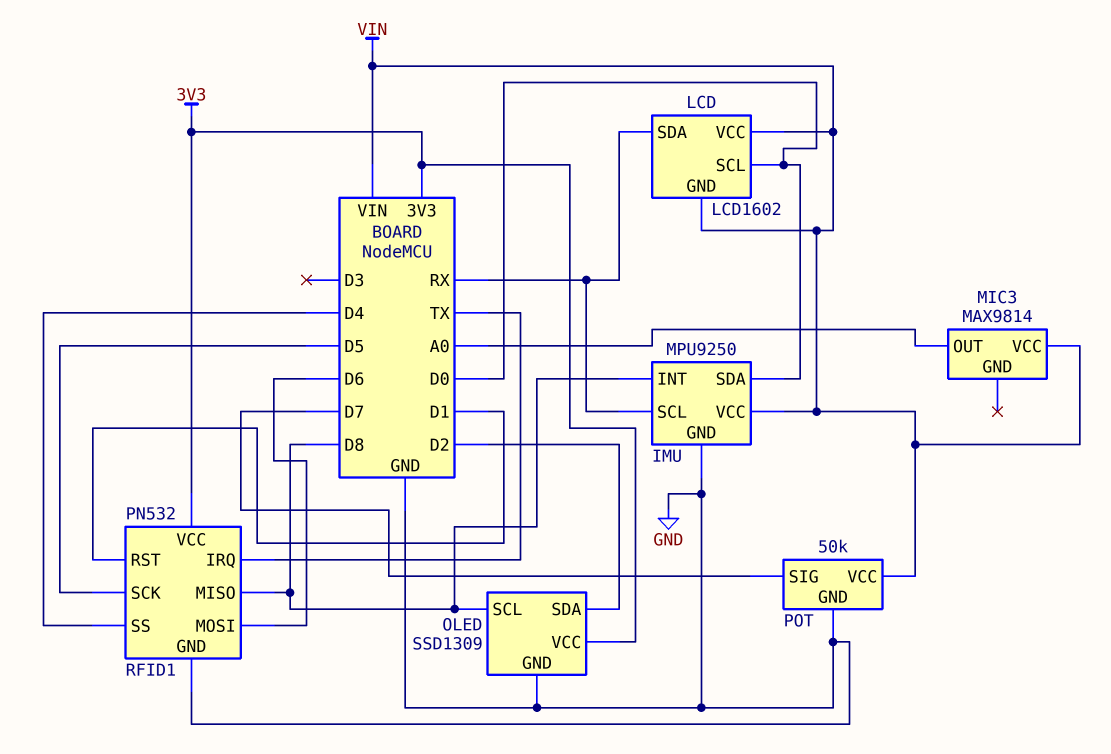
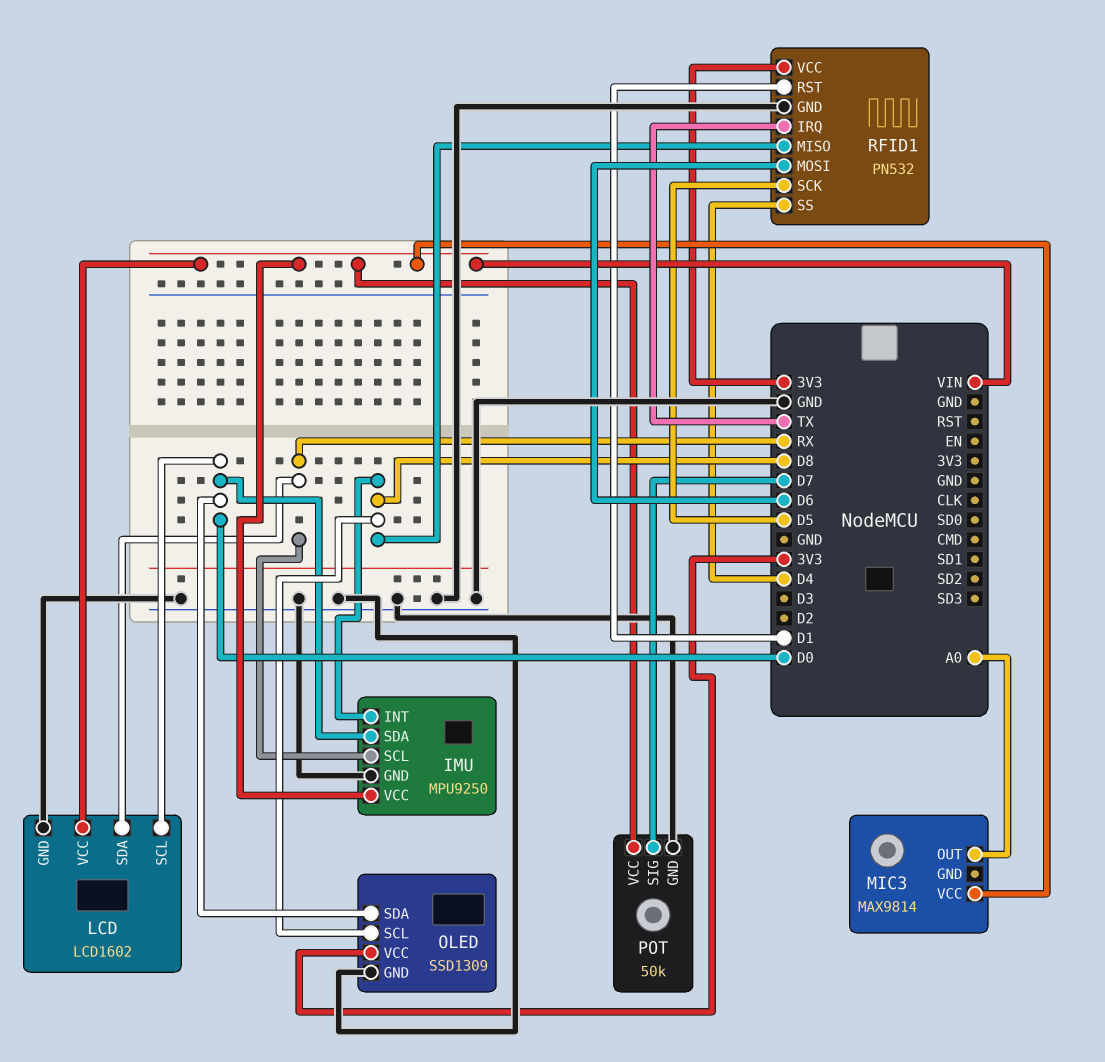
LCD pin GND: VIN -> GND
OLED pin SDA: D2 -> D0

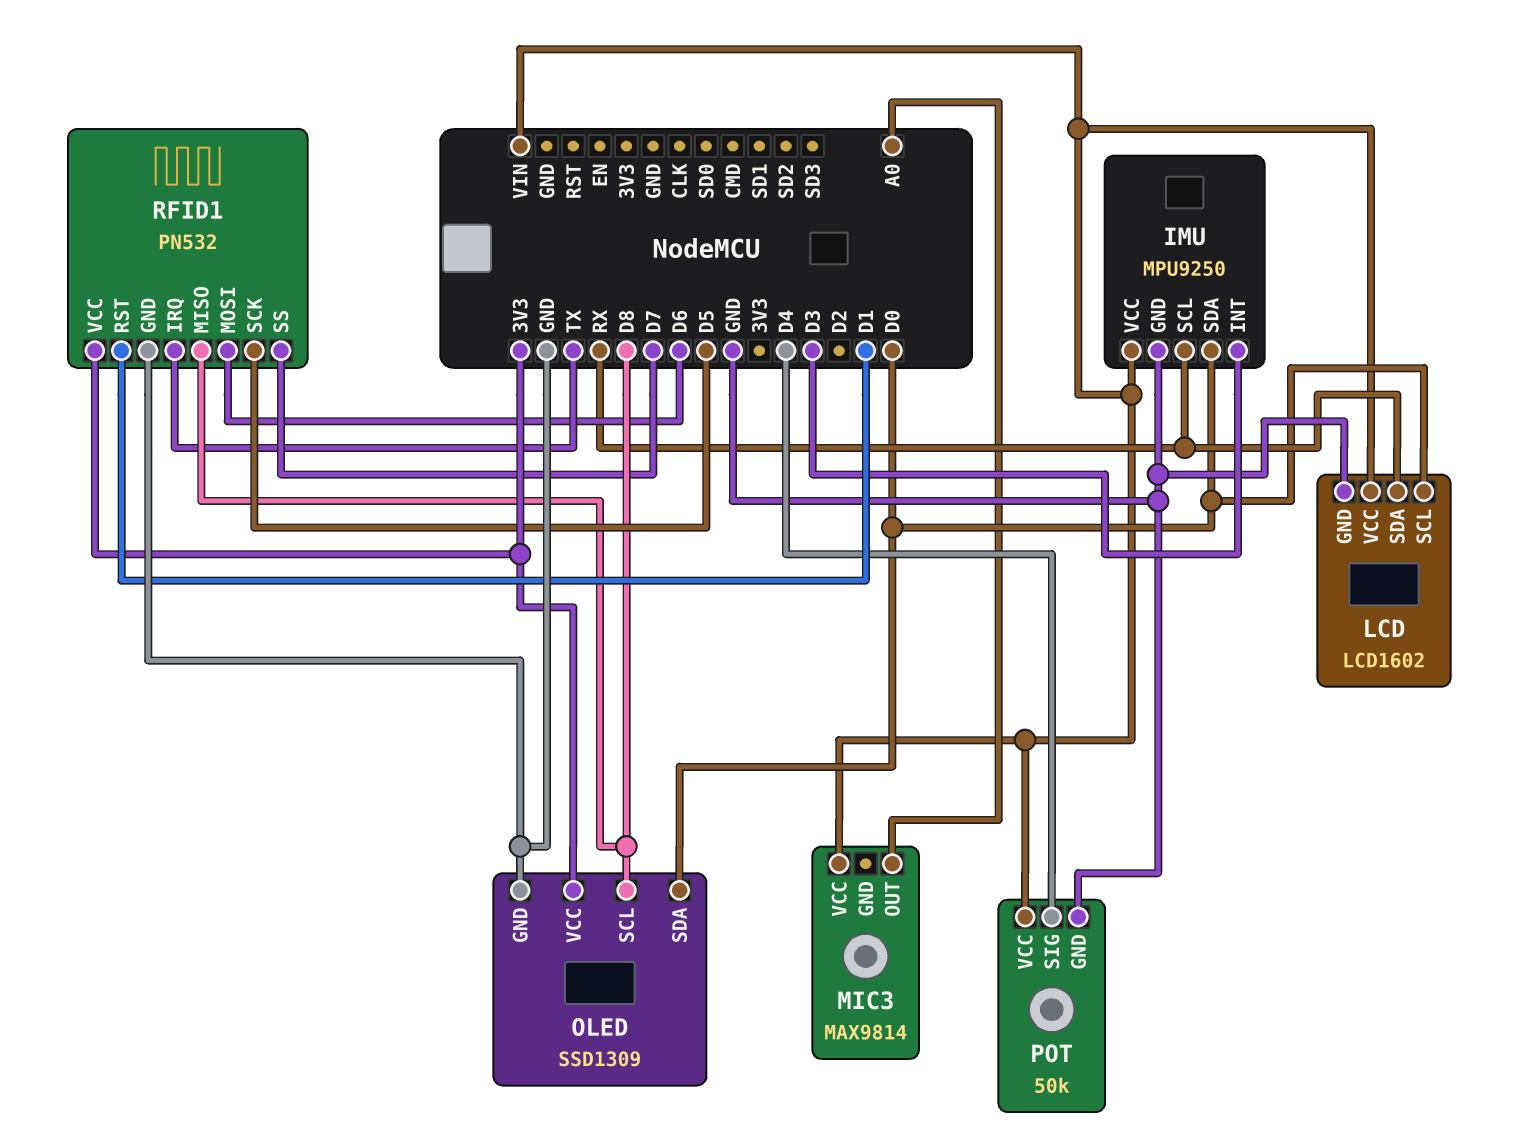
IMU pin INT: D8 -> D3
POT pin SIG: D7 -> D4
RFID1 pin SS: D4 -> D7

